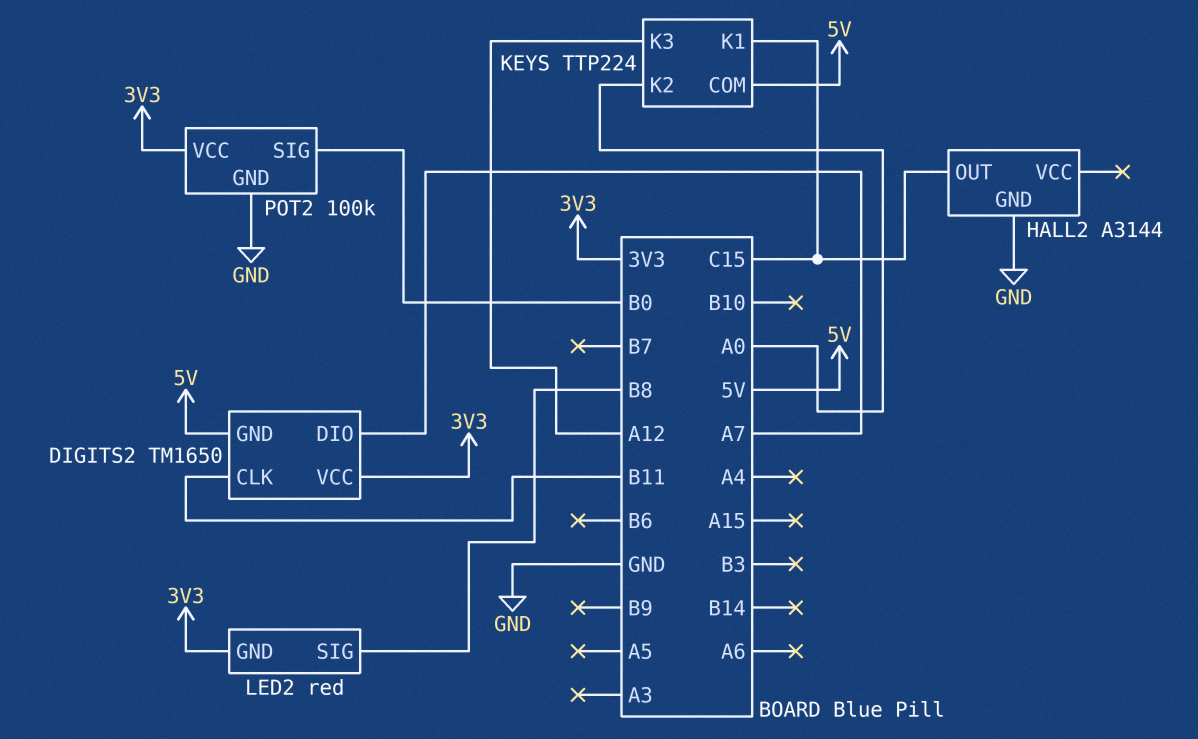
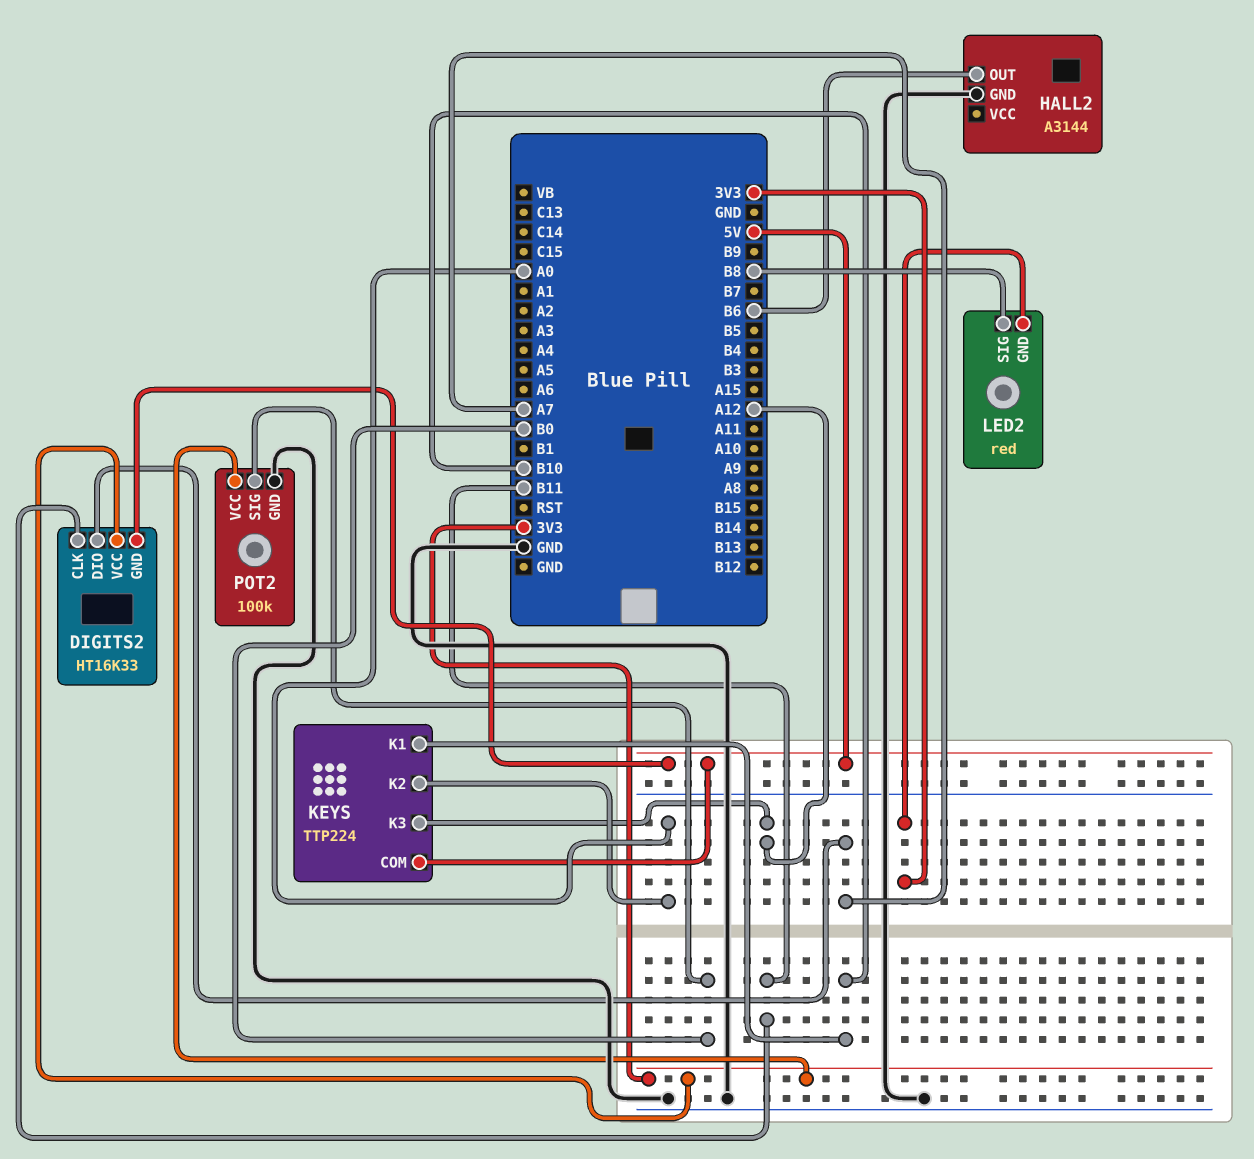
DIGITS2: TM1650 -> HT16K33
HALL2 pin OUT: C15 -> B6
KEYS pin K1: C15 -> B10

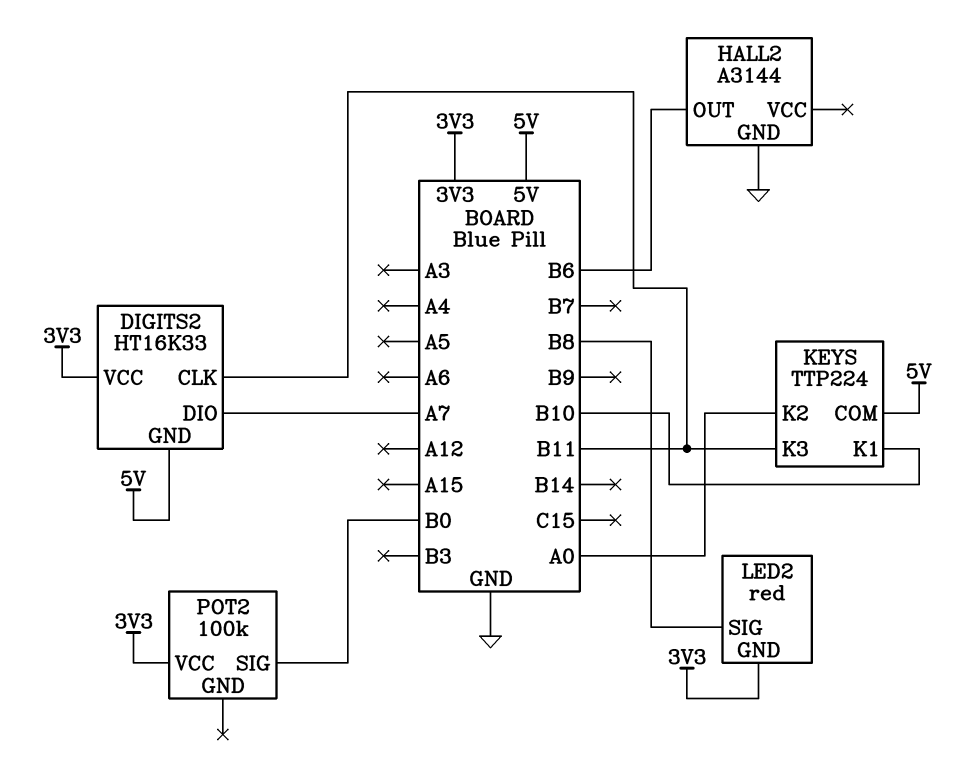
KEYS pin K3: A12 -> B11
POT2 pin GND: GND -> none

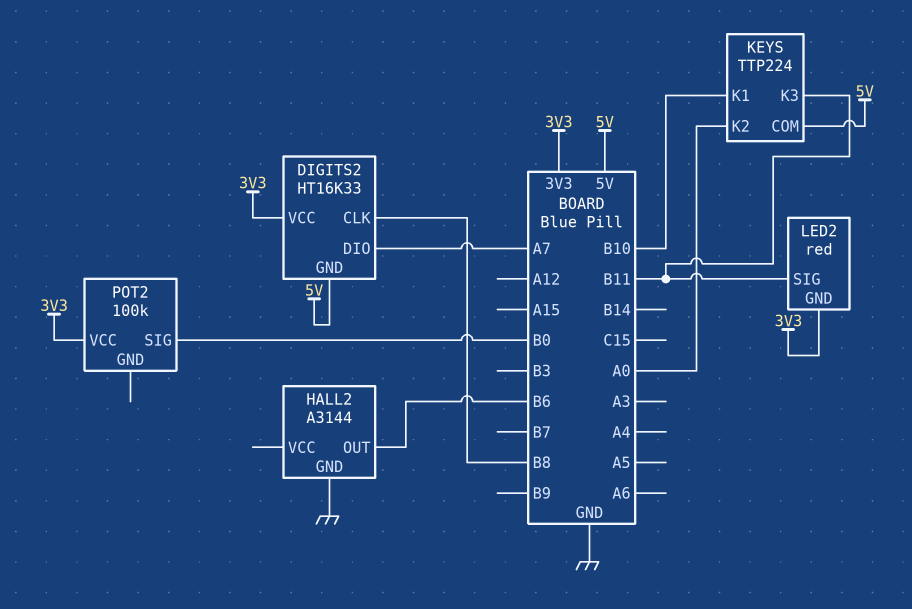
DIGITS2 pin CLK: B11 -> B8
LED2 pin SIG: B8 -> B11

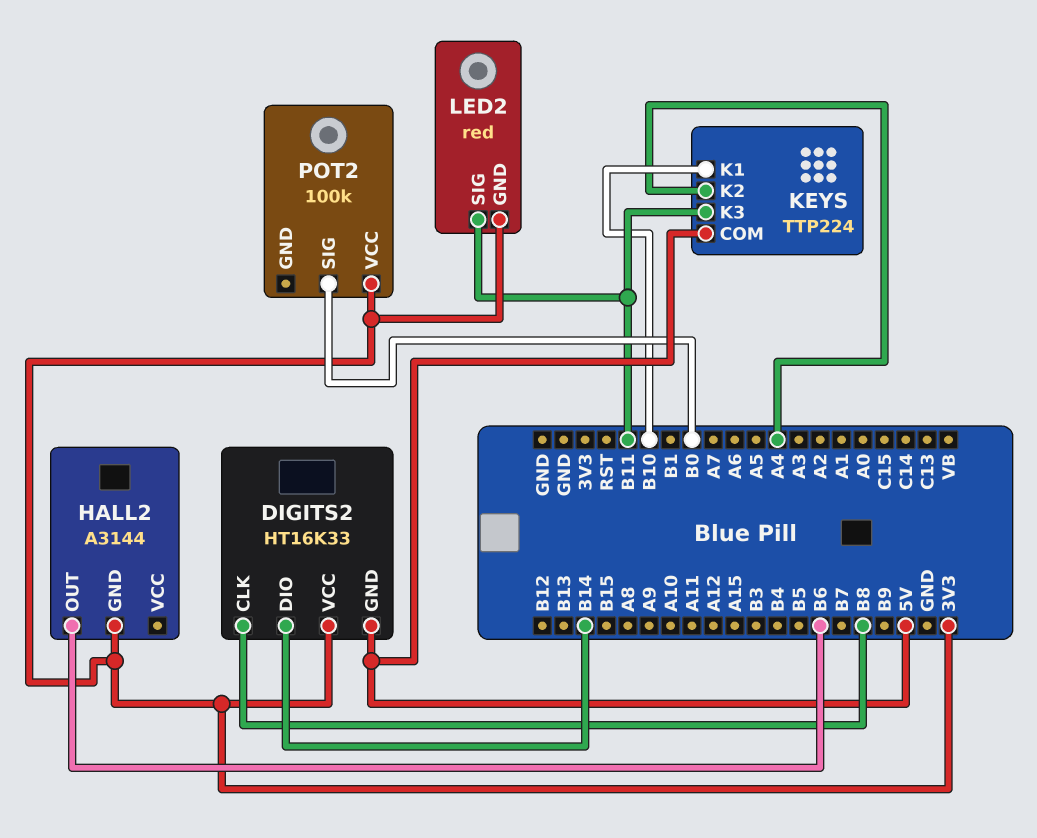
DIGITS2 pin DIO: A7 -> B14
HALL2 pin GND: GND -> 3V3
KEYS pin K2: A0 -> A4

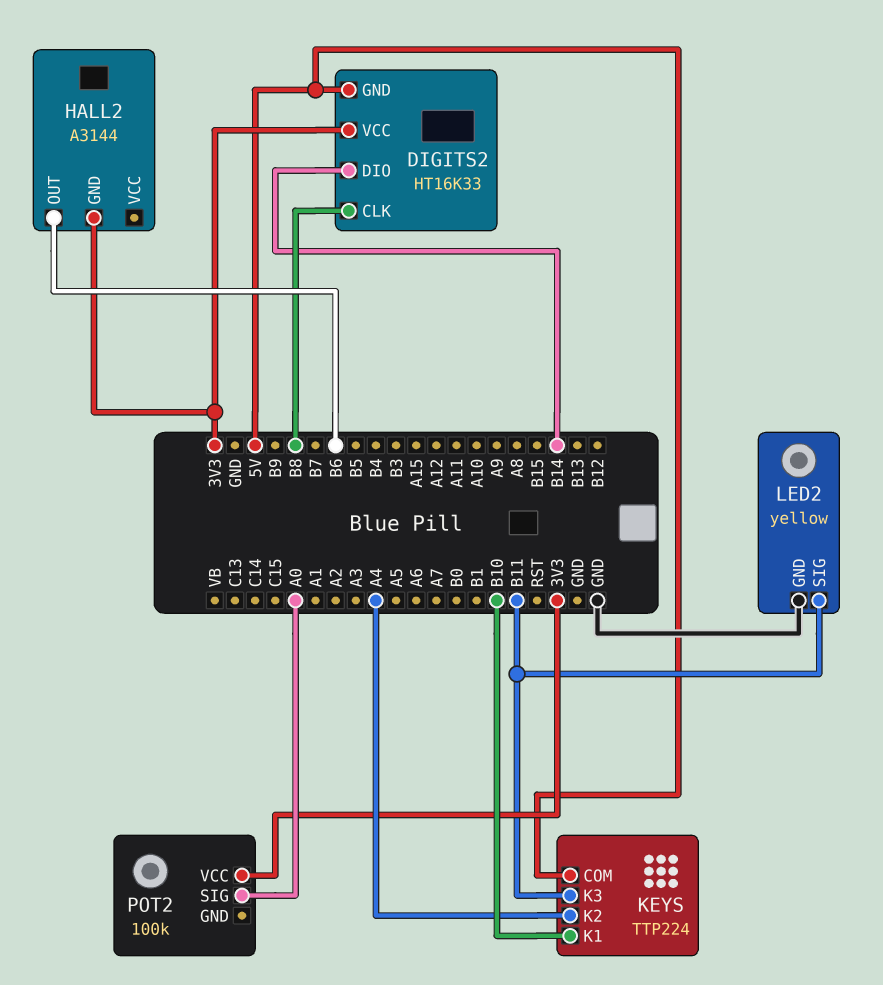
LED2: red -> yellow
LED2 pin GND: 3V3 -> GND
POT2 pin SIG: B0 -> A0

